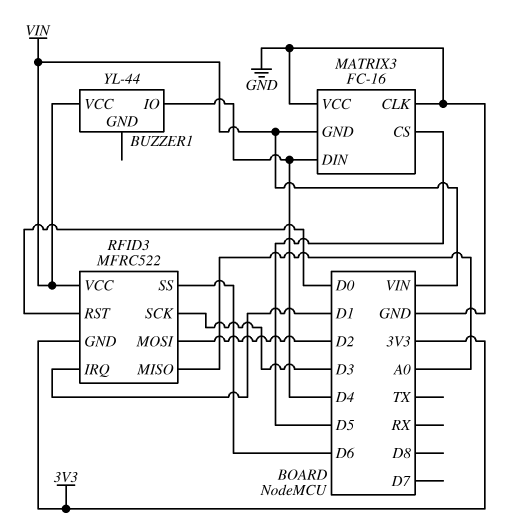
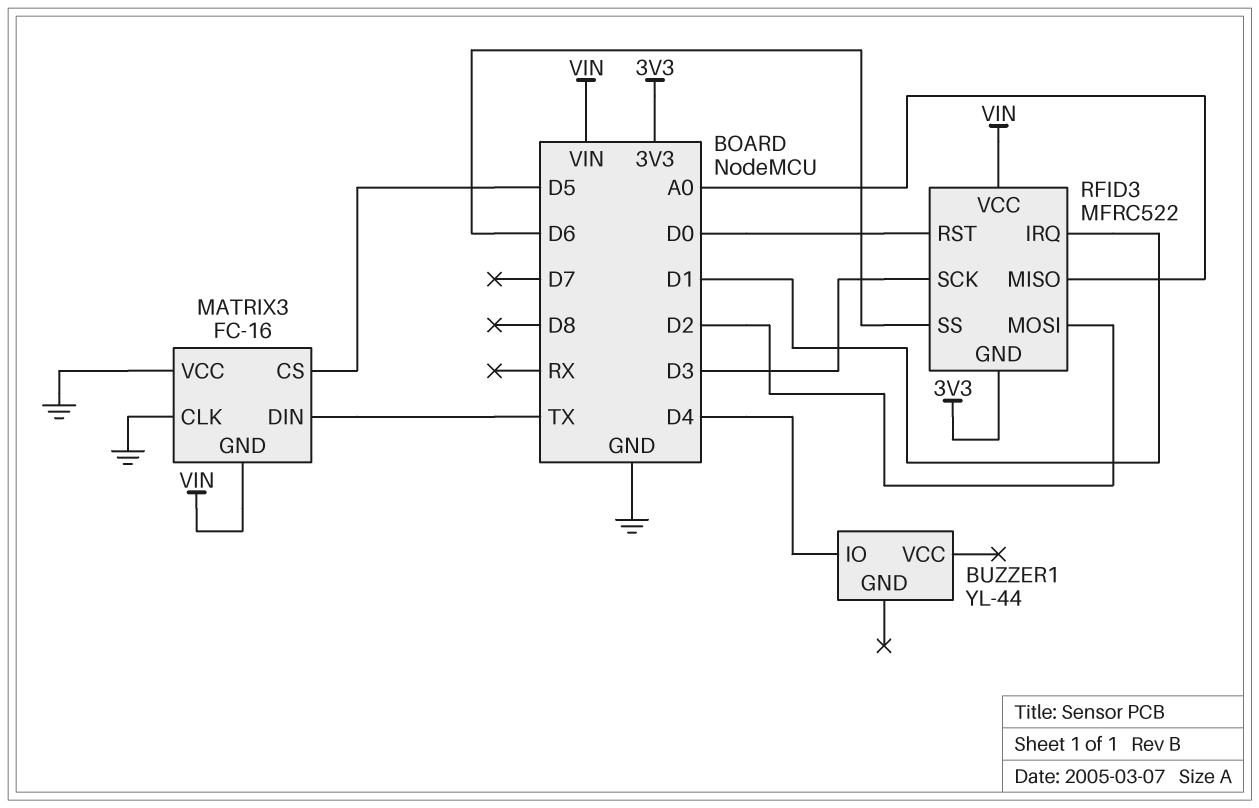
BUZZER1 pin VCC: VIN -> none
MATRIX3 pin DIN: D4 -> TX

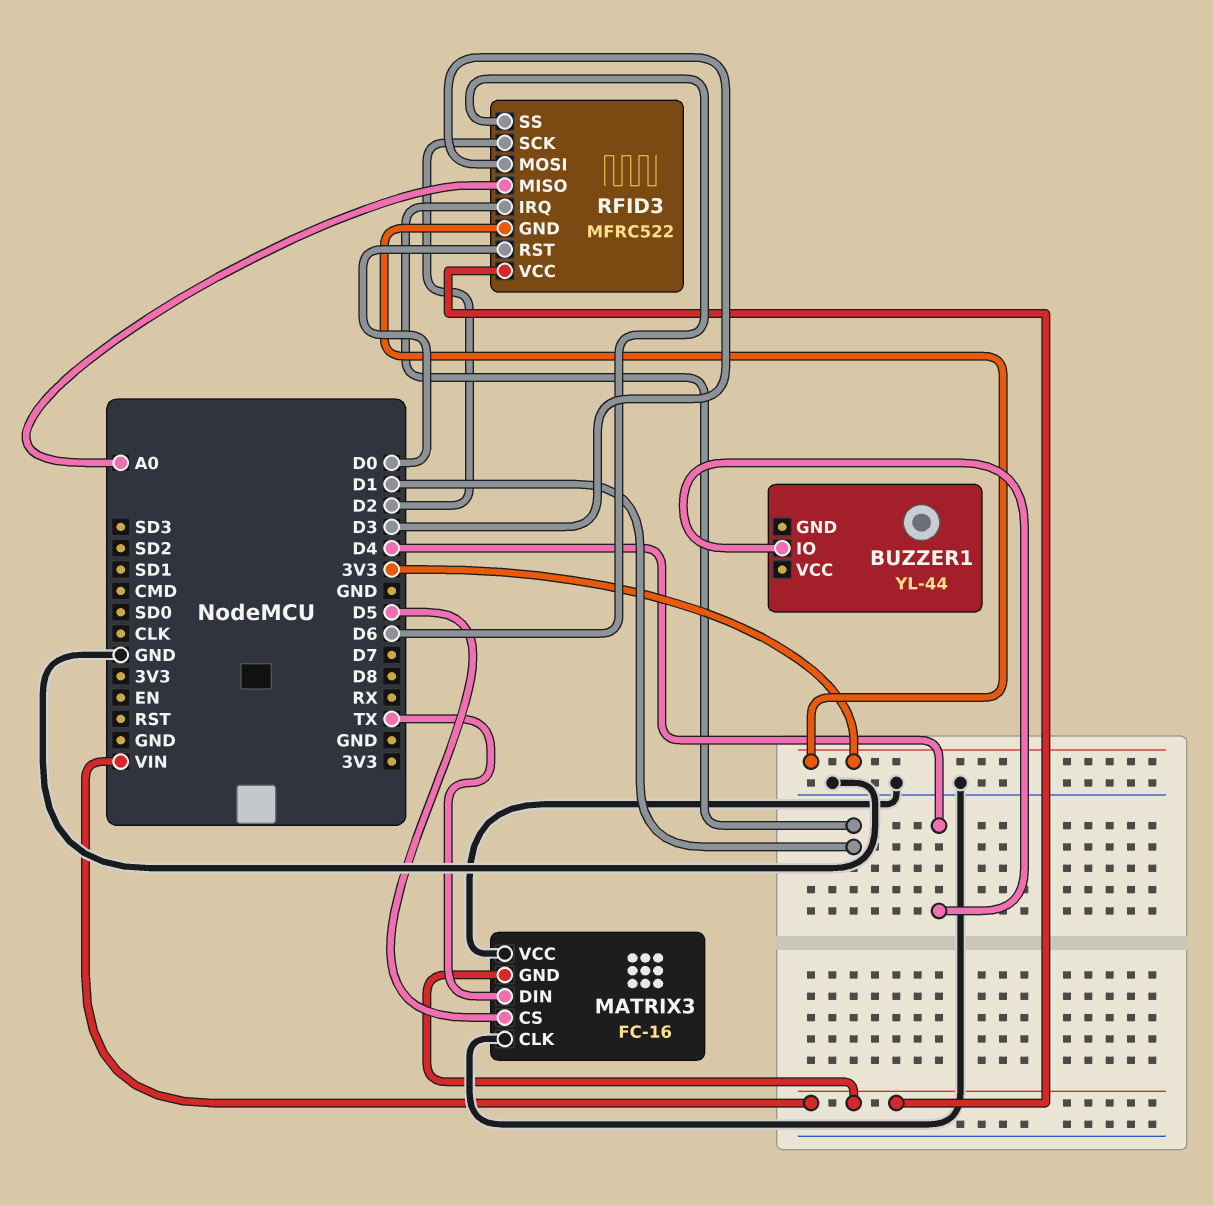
RFID3 pin MOSI: D2 -> D3
RFID3 pin SCK: D3 -> D2

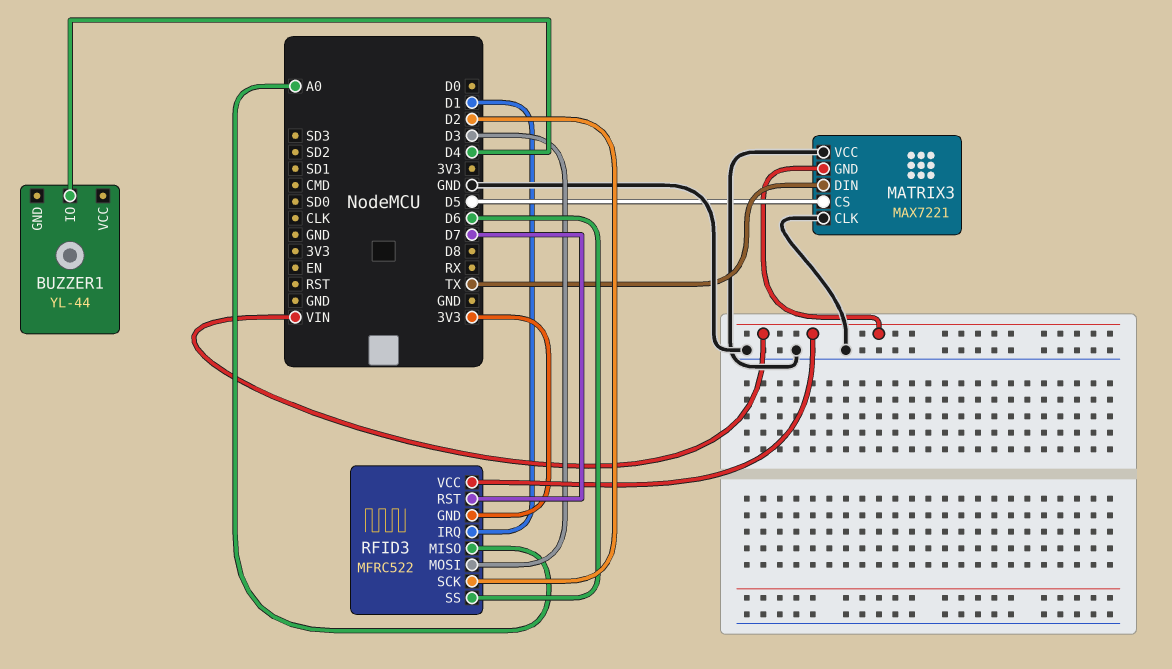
MATRIX3: FC-16 -> MAX7221
RFID3 pin RST: D0 -> D7

